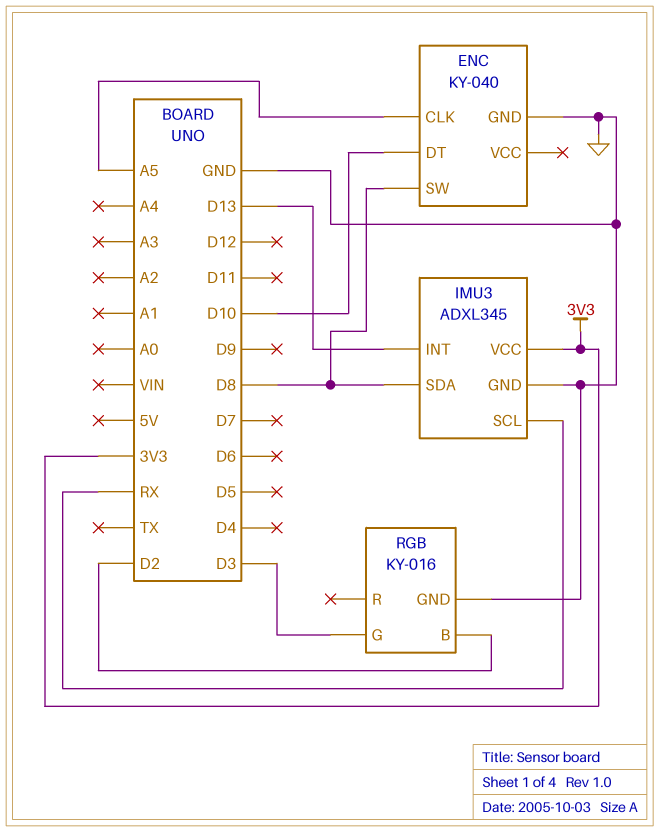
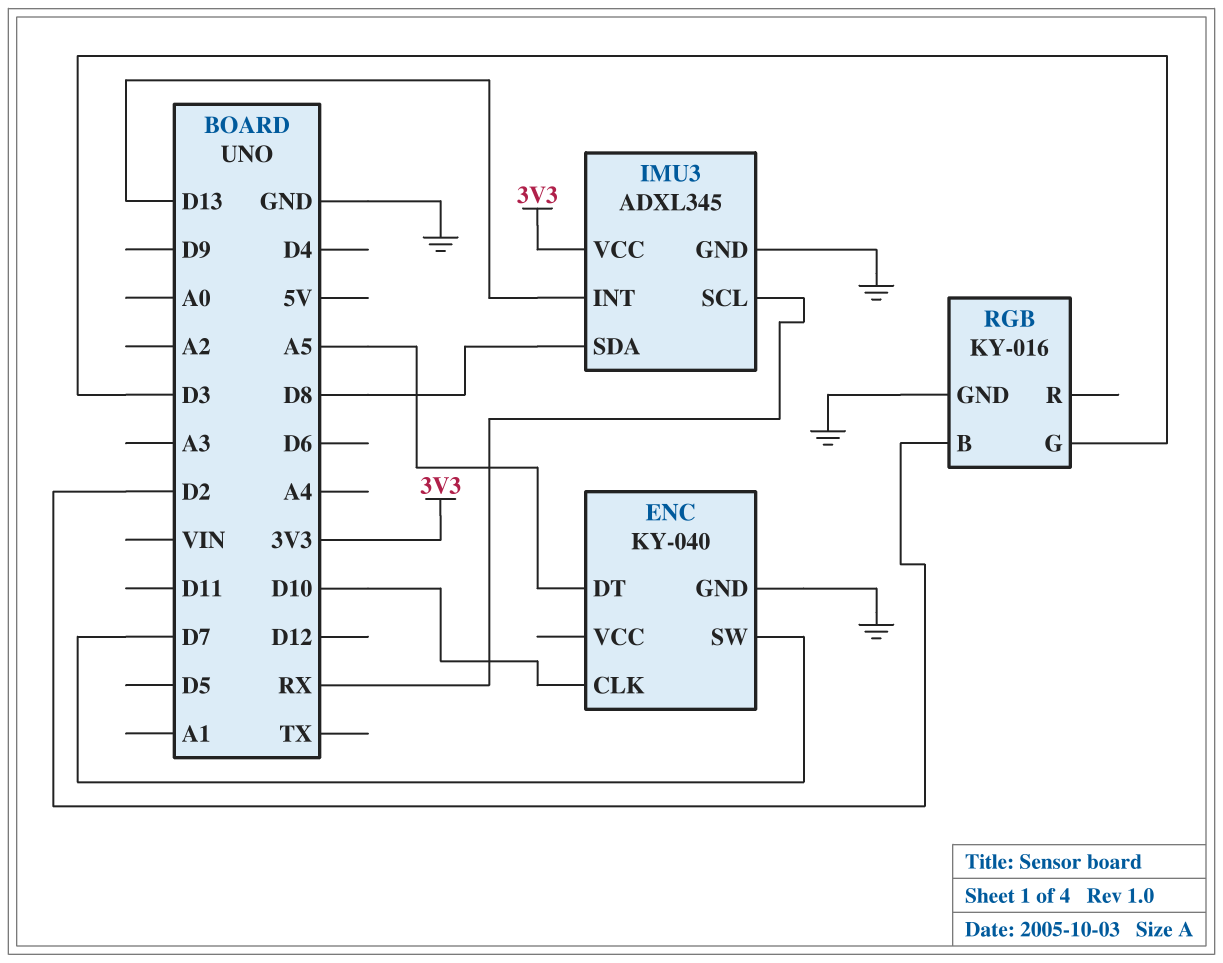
ENC pin CLK: A5 -> D10
ENC pin DT: D10 -> A5
ENC pin SW: D8 -> D7

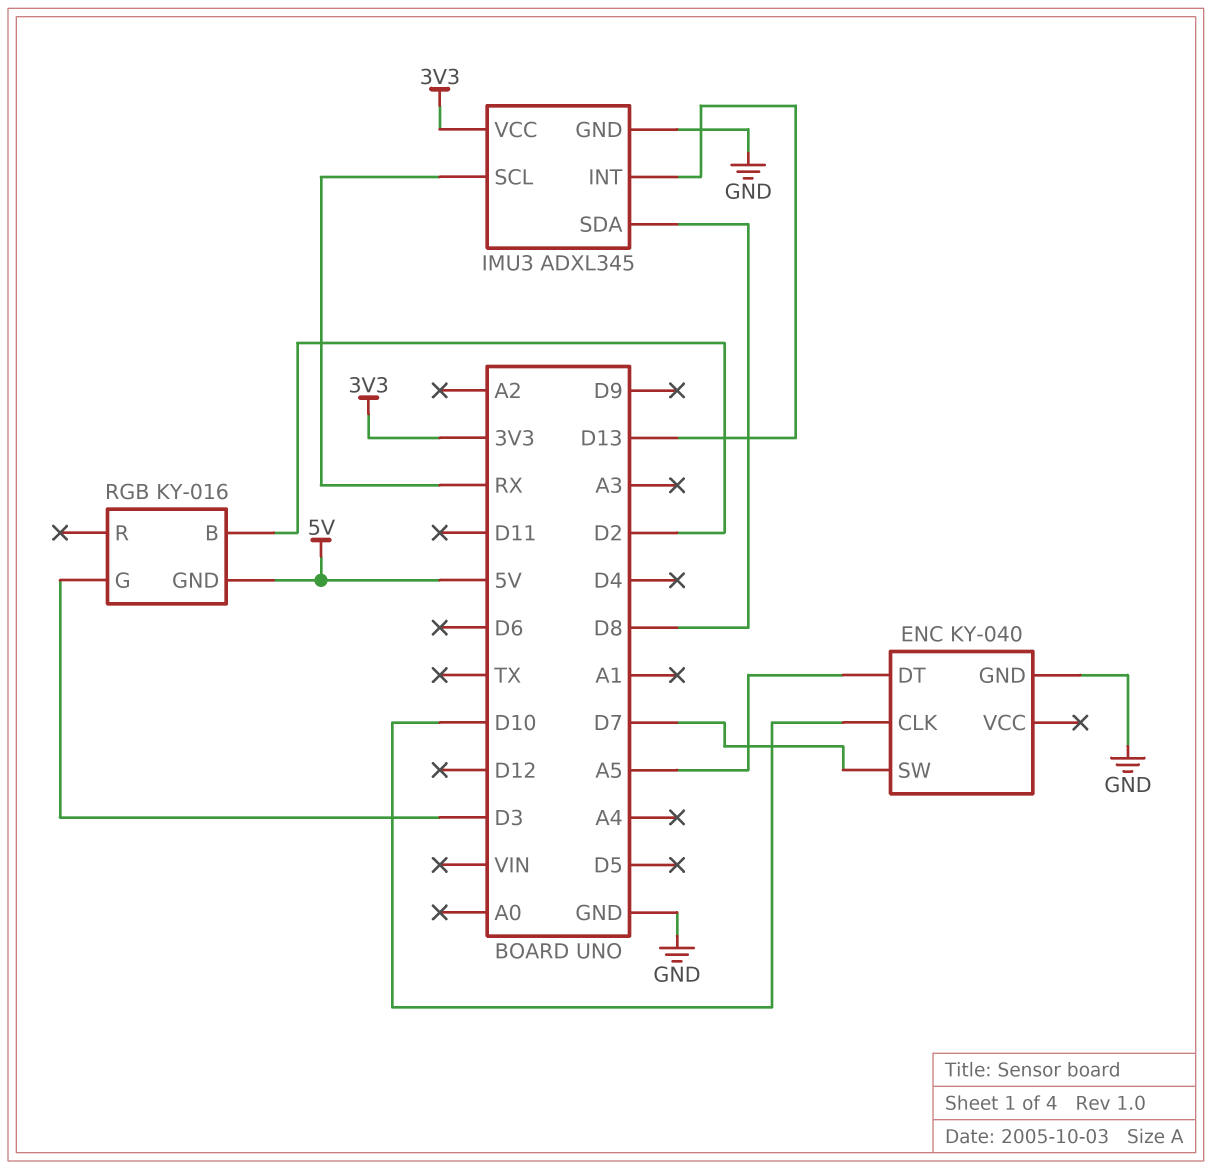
RGB pin GND: GND -> 5V

